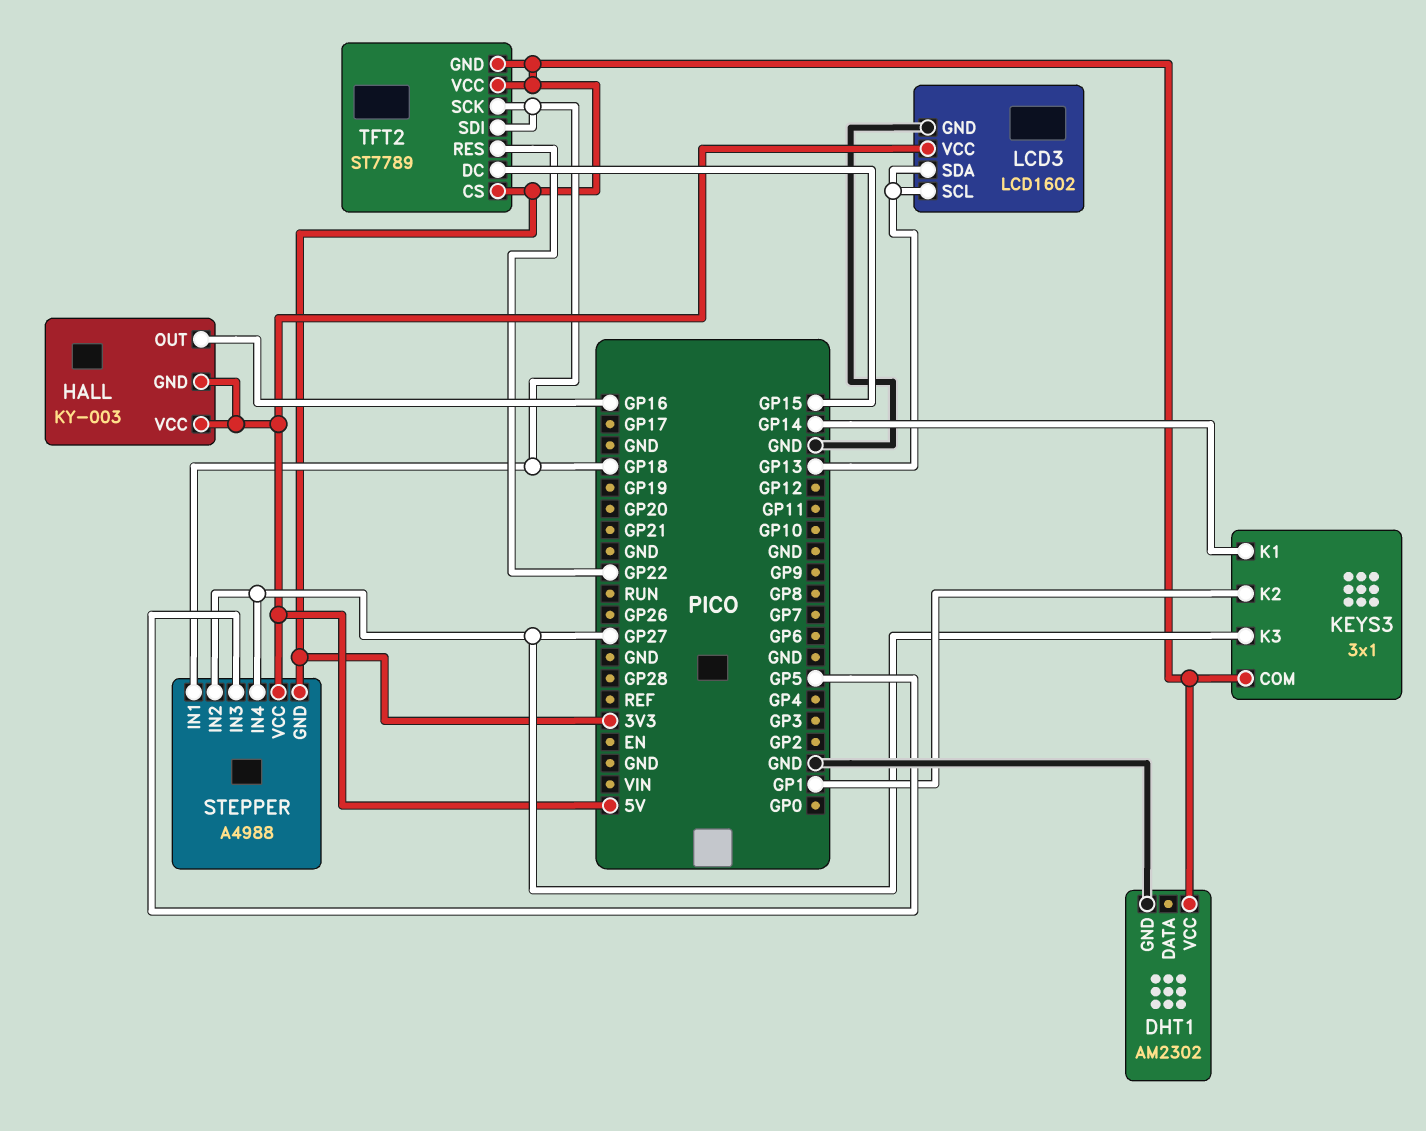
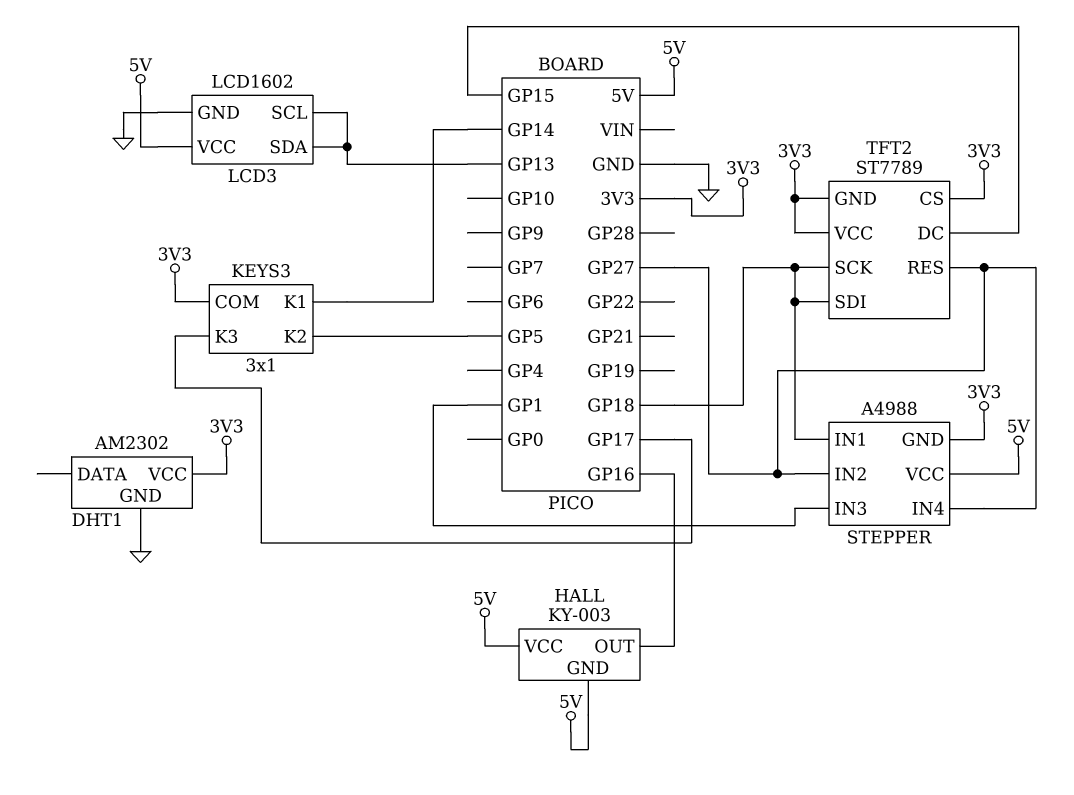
KEYS3 pin K2: GP1 -> GP5
KEYS3 pin K3: GP27 -> GP17
STEPPER pin IN3: GP5 -> GP1
TFT2 pin RES: GP22 -> GP27

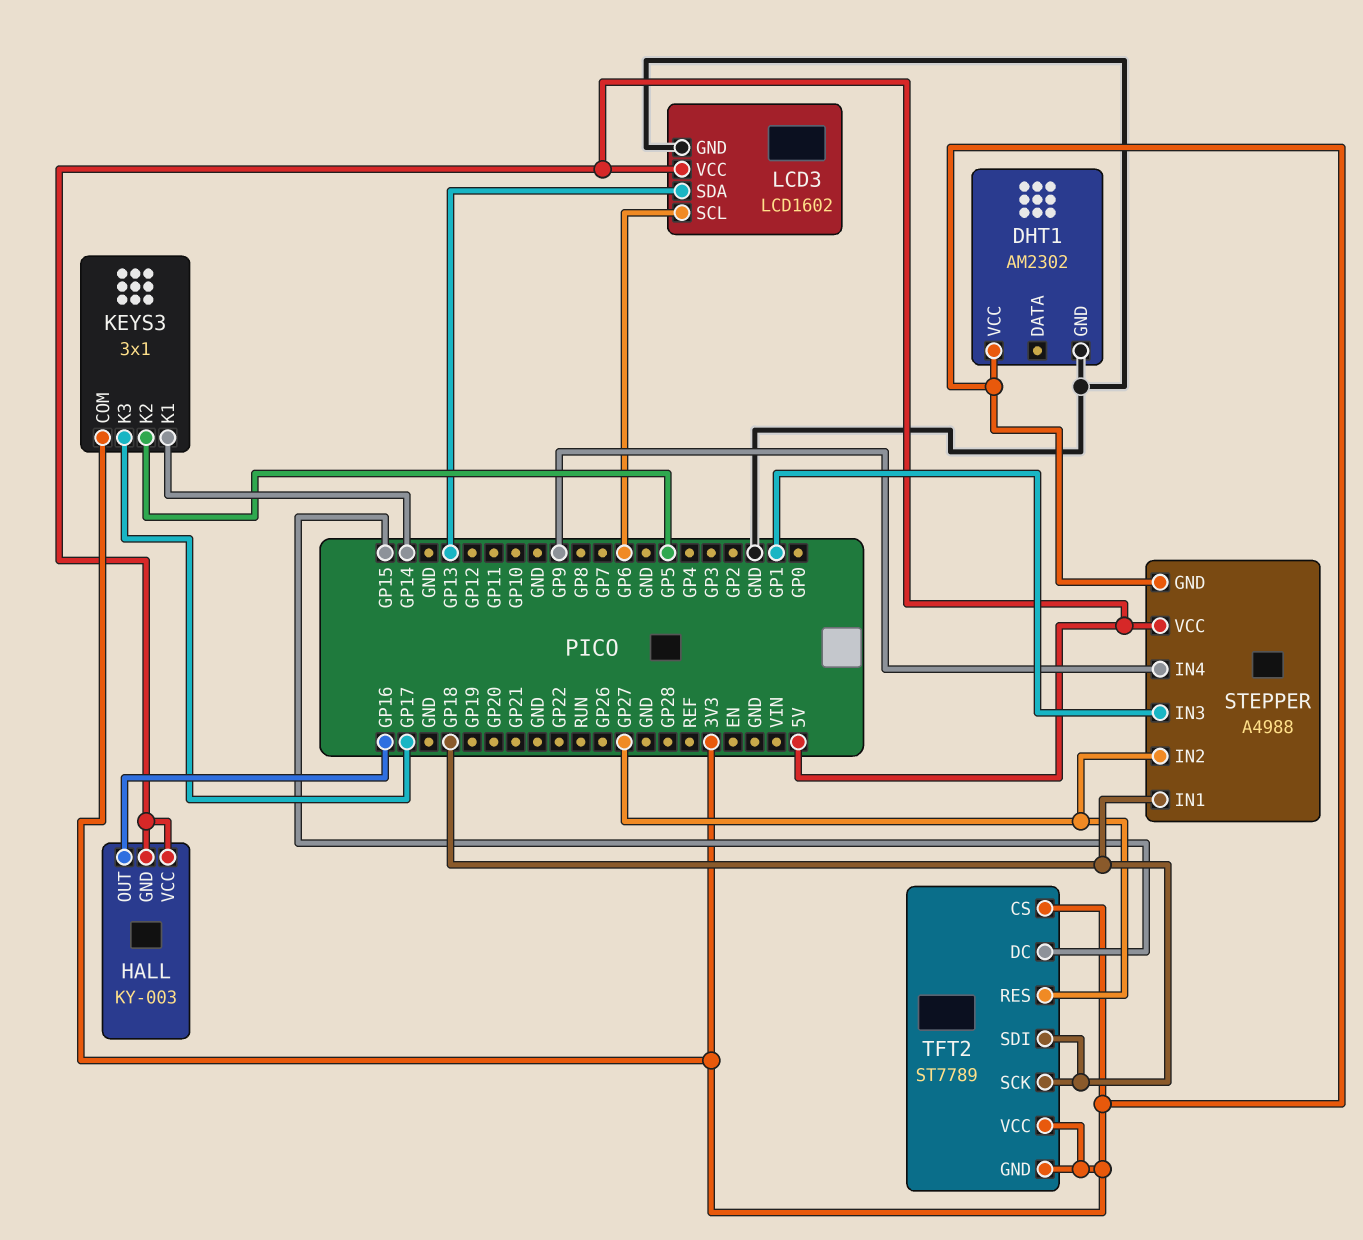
LCD3 pin SCL: GP13 -> GP6
STEPPER pin IN4: GP27 -> GP9

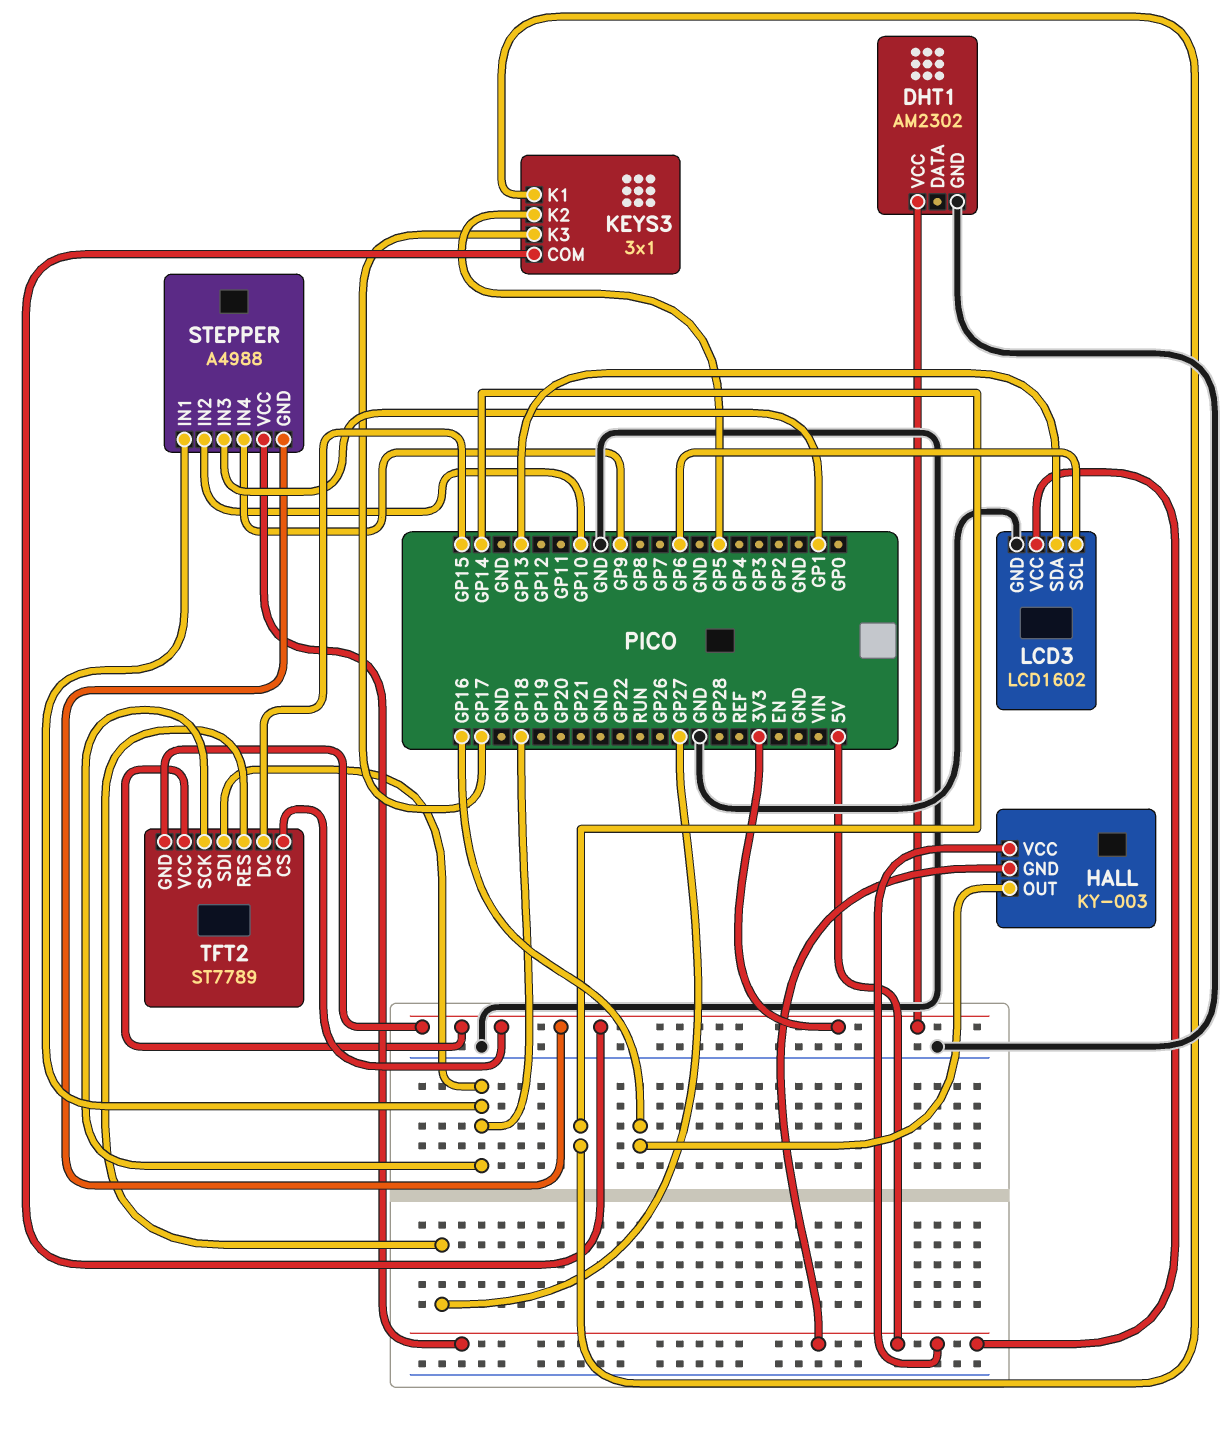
STEPPER pin IN2: GP27 -> GP10

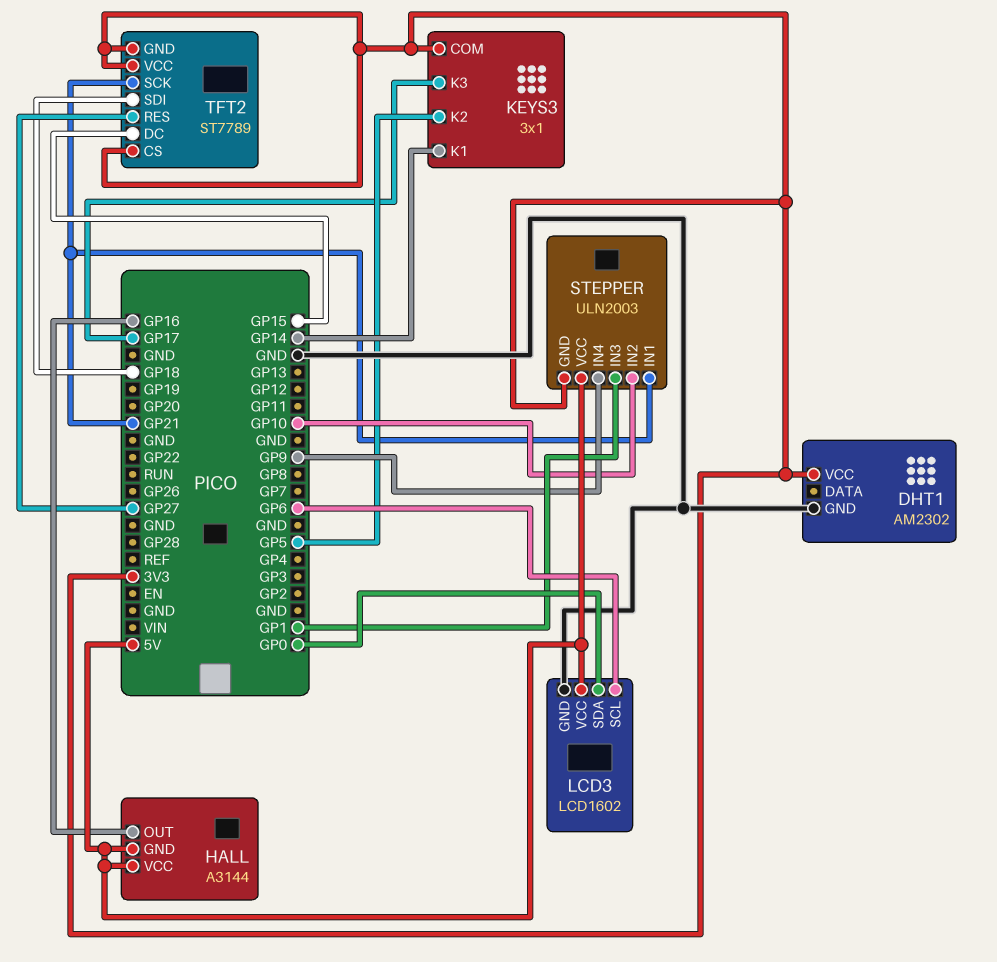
HALL: KY-003 -> A3144
LCD3 pin SDA: GP13 -> GP0
STEPPER: A4988 -> ULN2003
STEPPER pin IN1: GP18 -> GP21
TFT2 pin SCK: GP18 -> GP21

